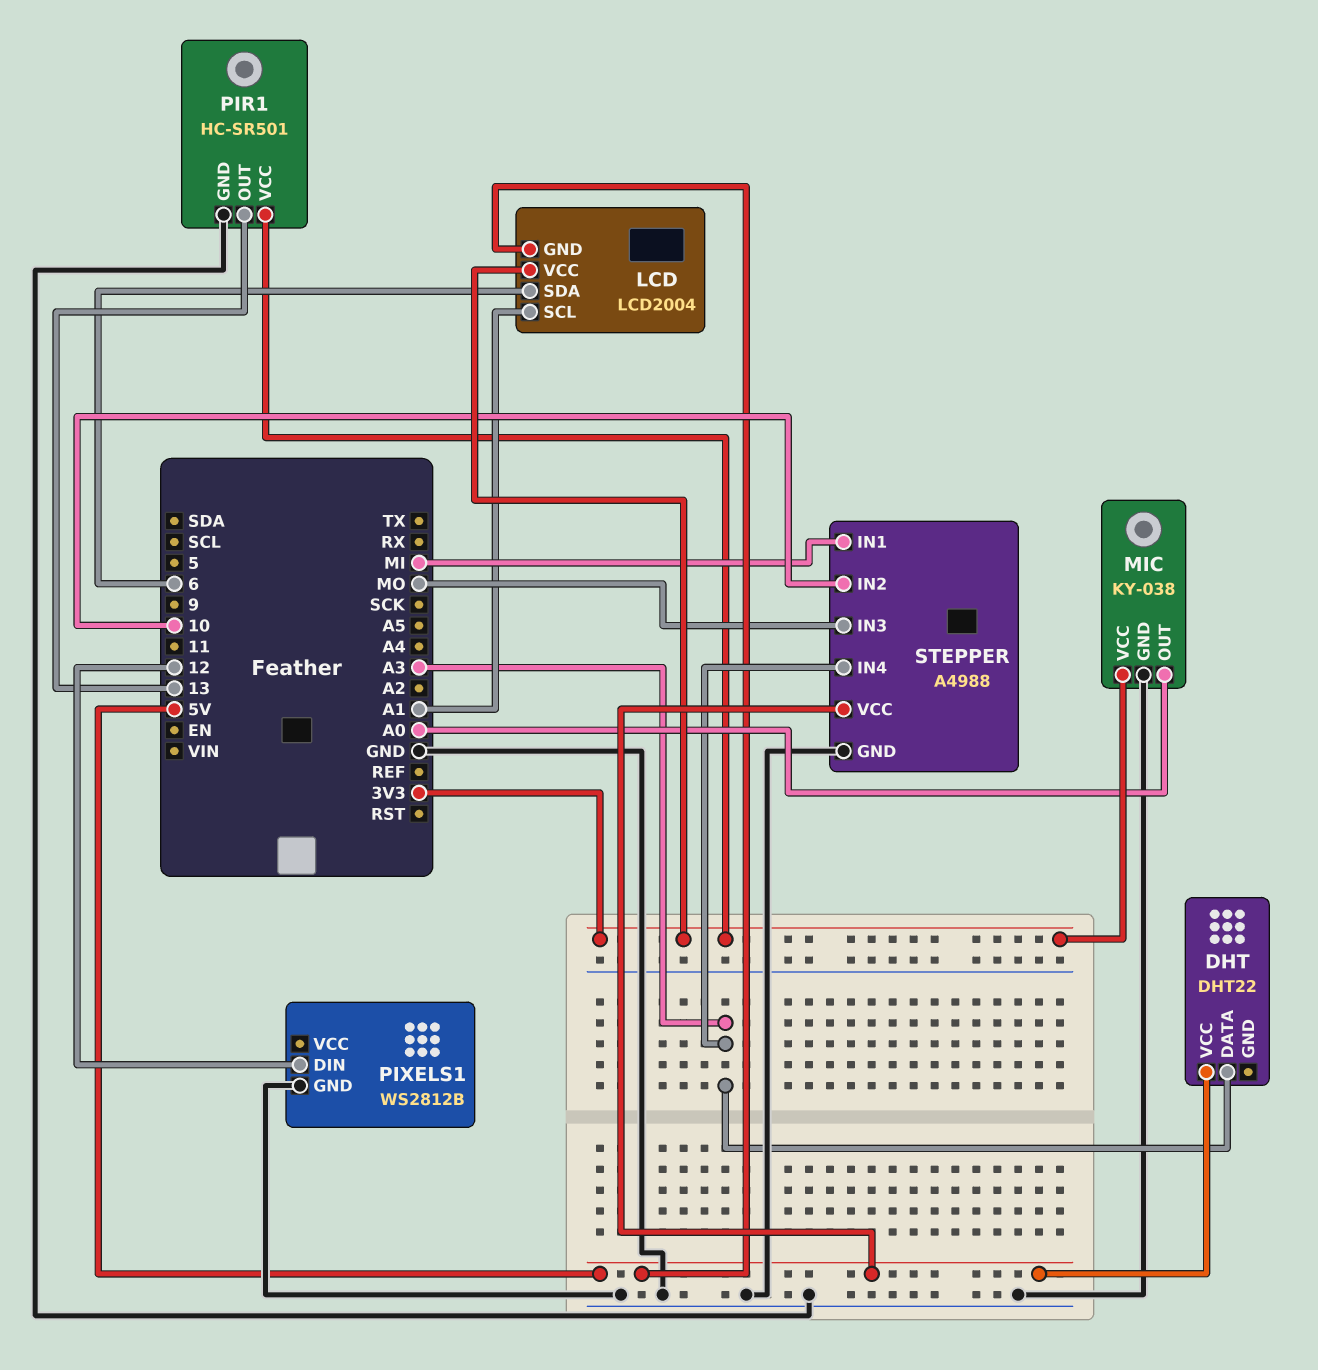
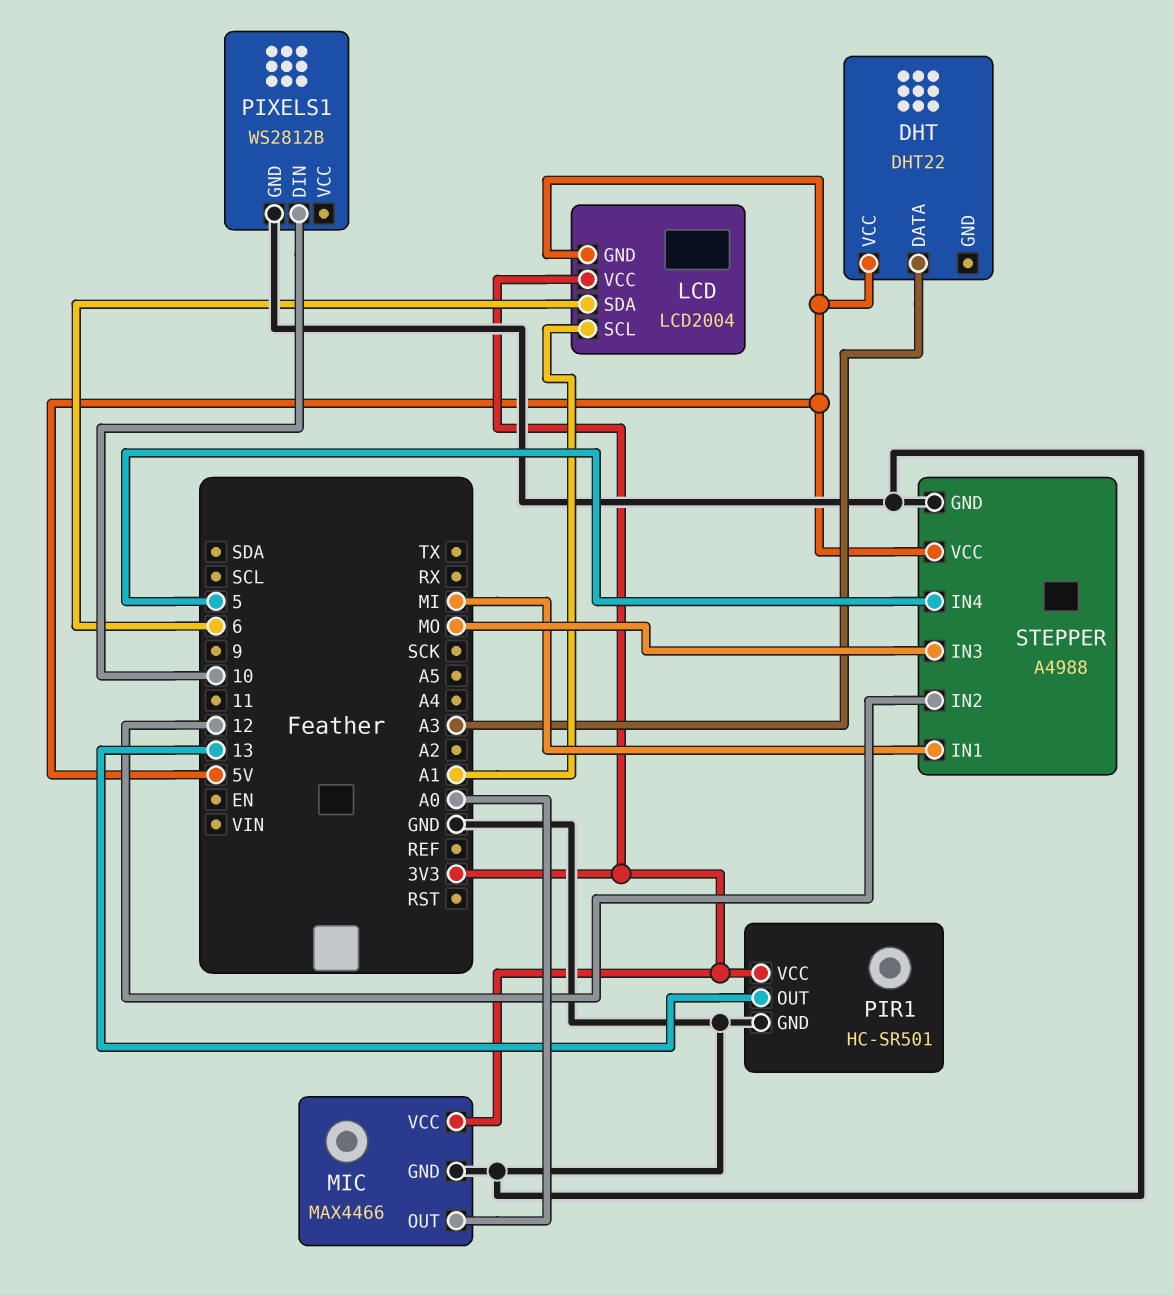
MIC: KY-038 -> MAX4466
PIXELS1 pin DIN: 12 -> 10
STEPPER pin IN2: 10 -> 12
STEPPER pin IN4: A3 -> 5

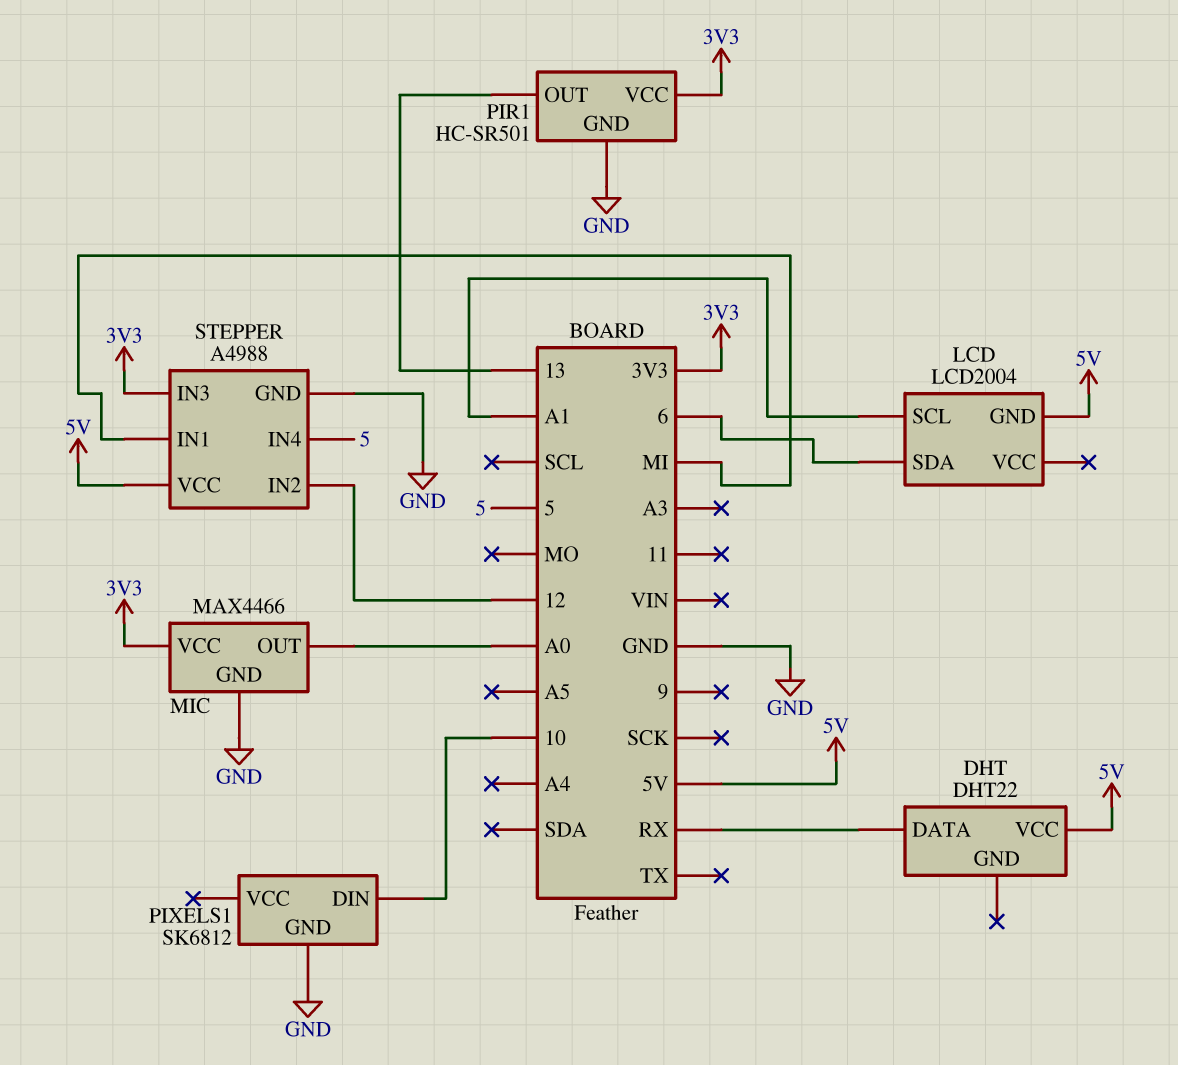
DHT pin DATA: A3 -> RX
LCD pin VCC: 3V3 -> none
PIXELS1: WS2812B -> SK6812
STEPPER pin IN3: MO -> 3V3

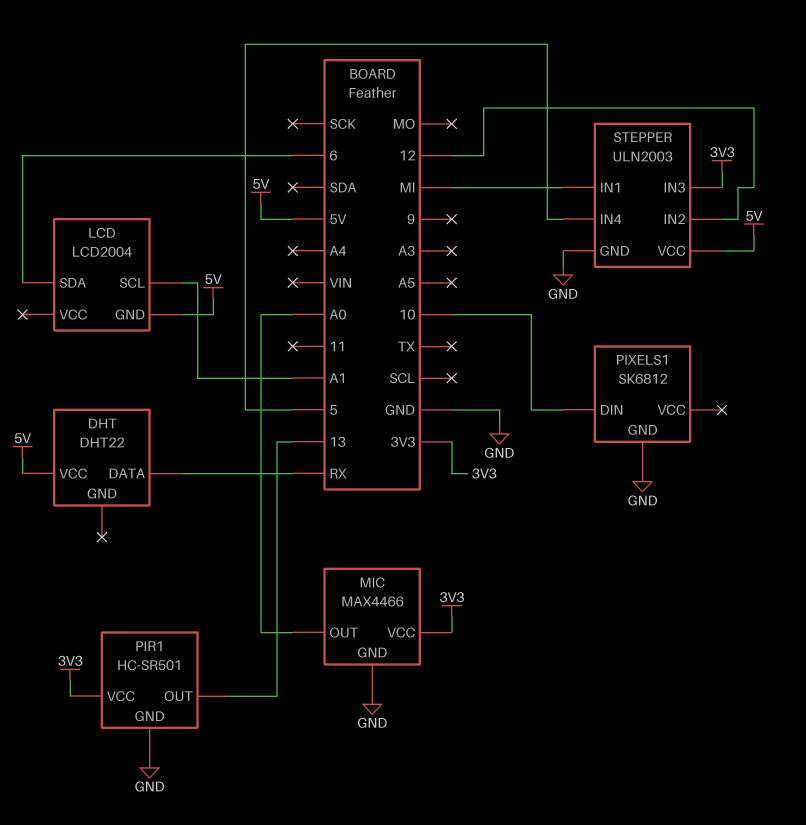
STEPPER: A4988 -> ULN2003

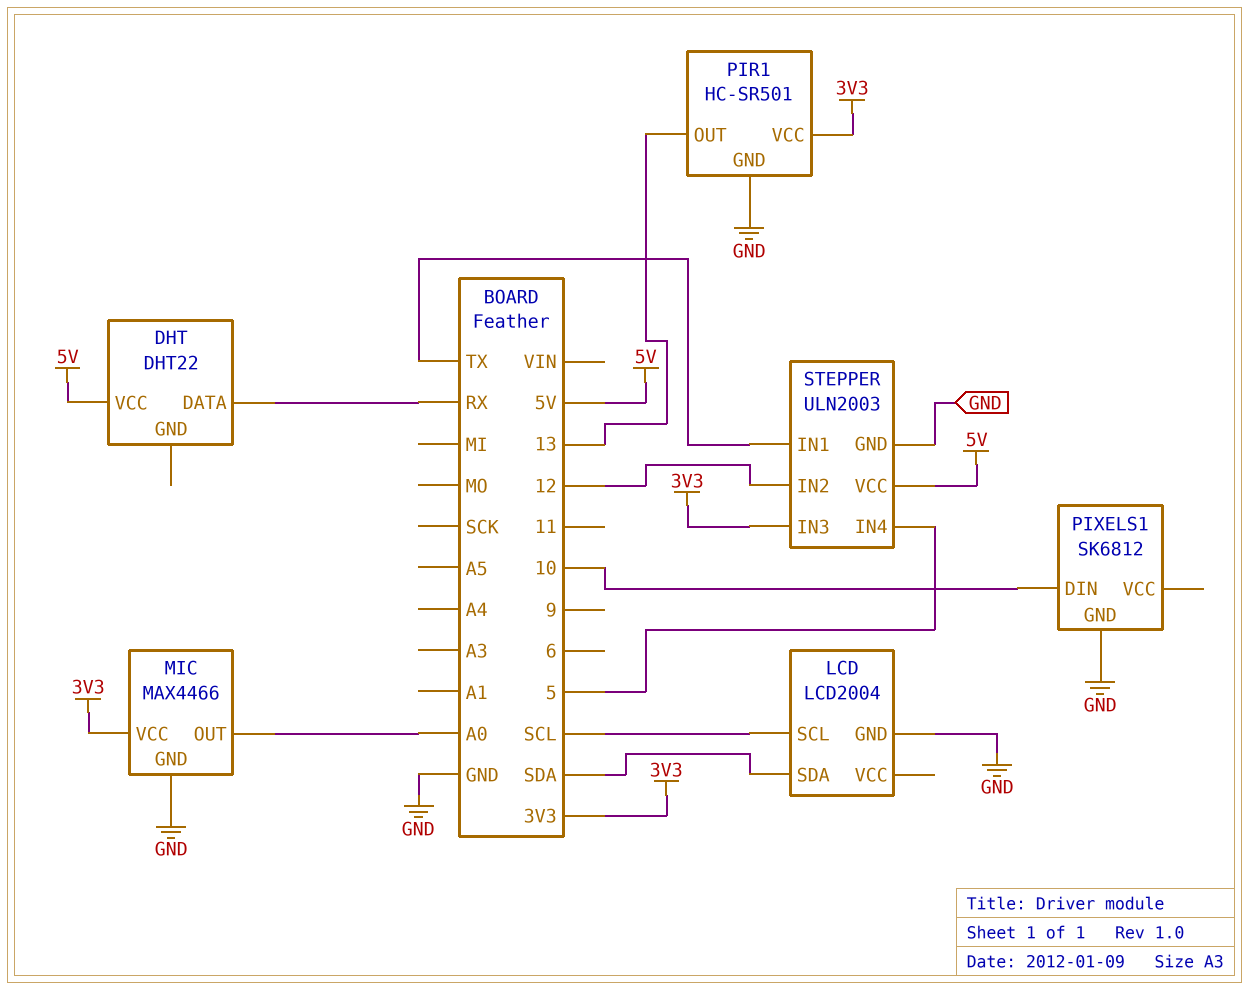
LCD pin GND: 5V -> GND
LCD pin SCL: A1 -> SCL
LCD pin SDA: 6 -> SDA
STEPPER pin IN1: MI -> TX

